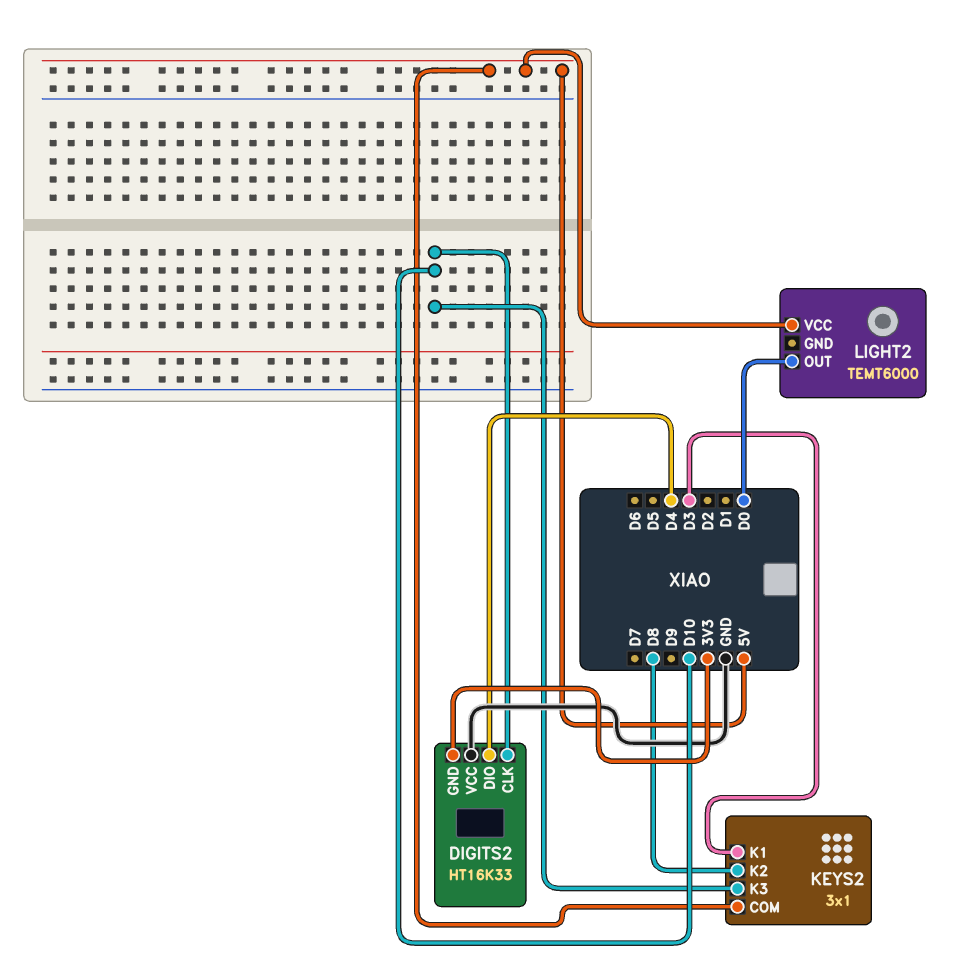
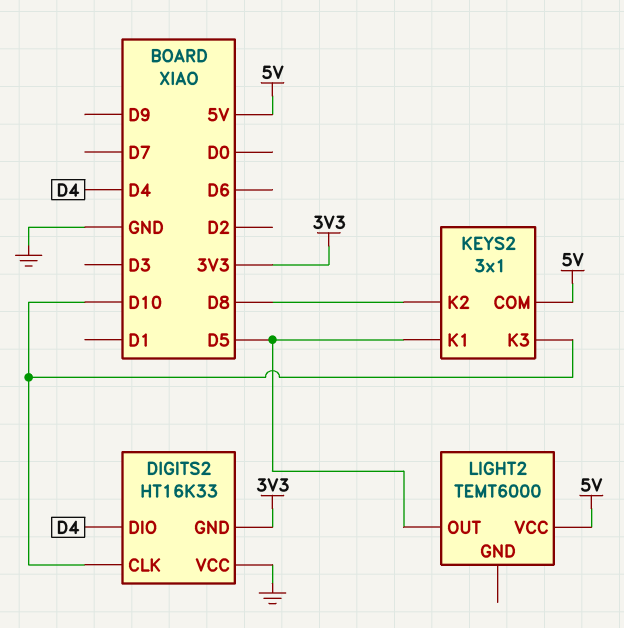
KEYS2 pin K1: D3 -> D5
LIGHT2 pin OUT: D0 -> D5

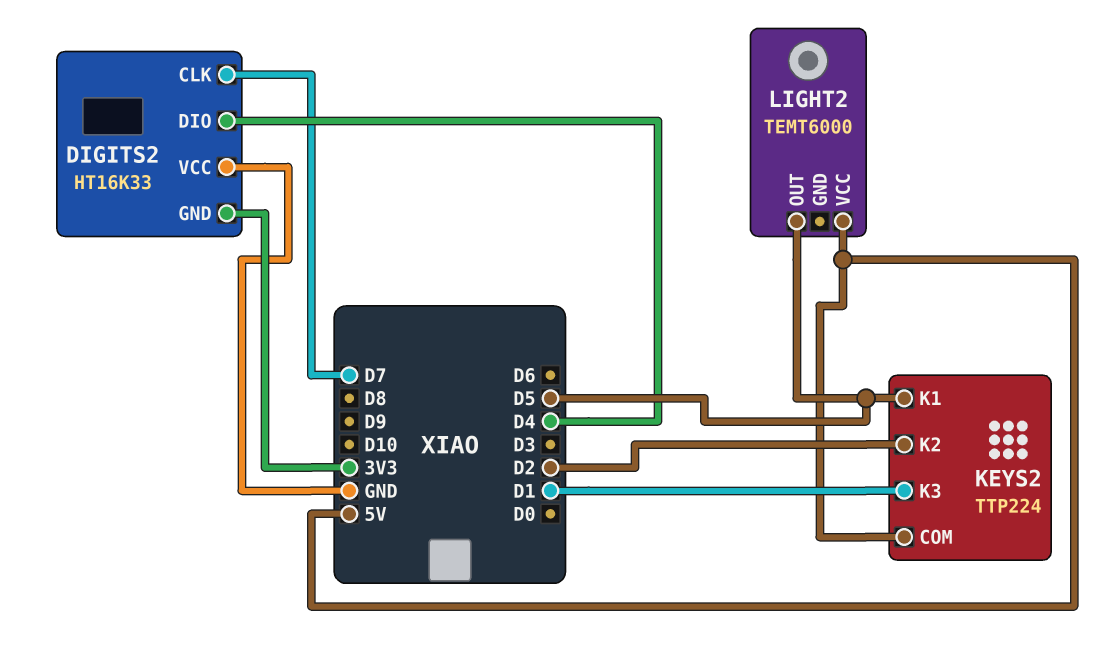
DIGITS2 pin CLK: D10 -> D7
KEYS2: 3x1 -> TTP224
KEYS2 pin K2: D8 -> D2
KEYS2 pin K3: D10 -> D1

